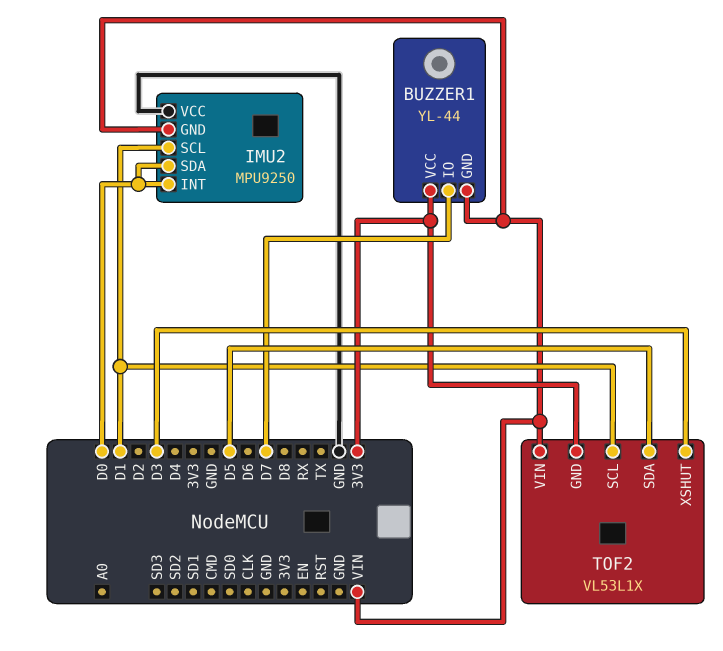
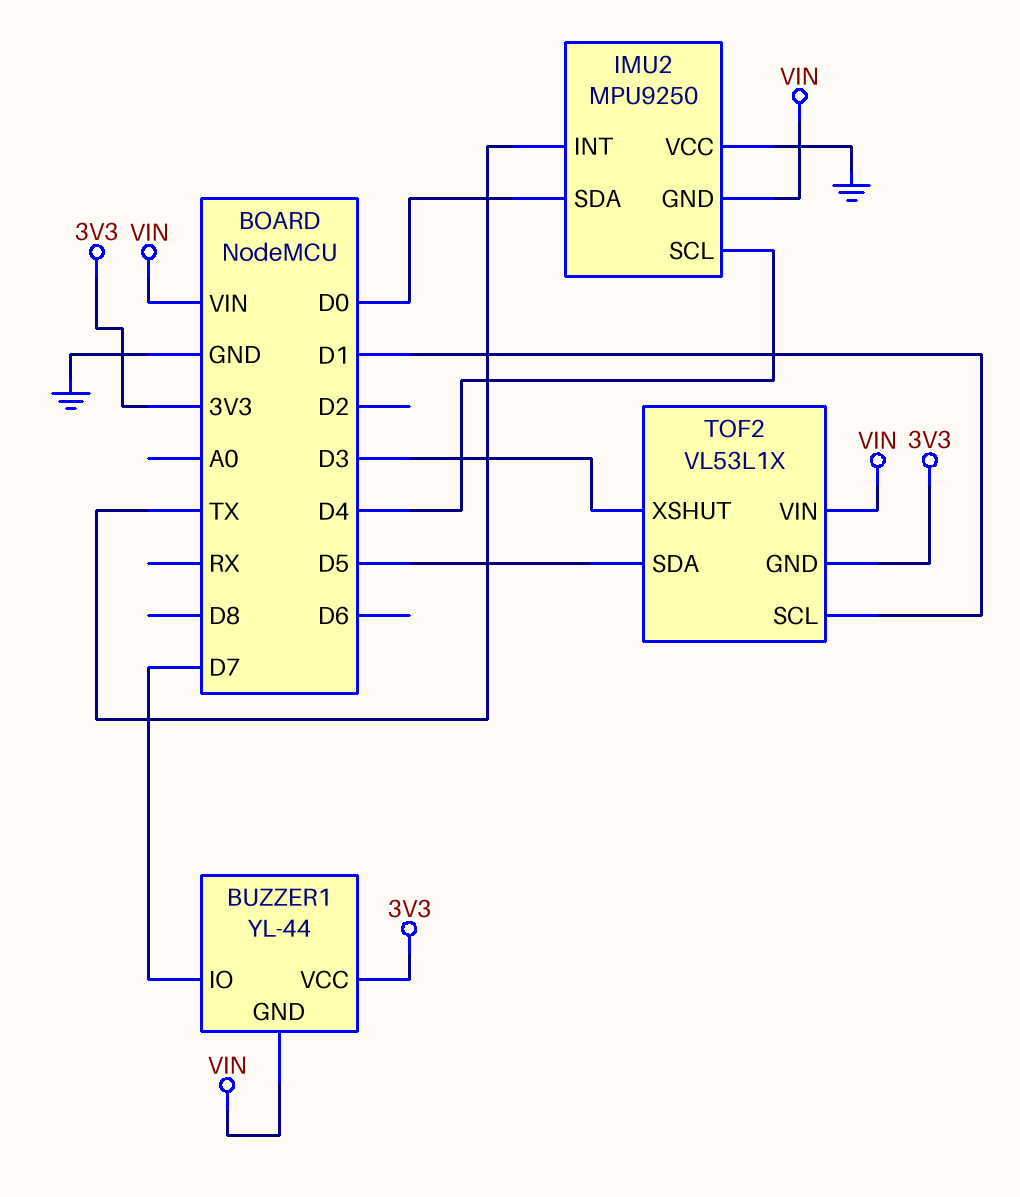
IMU2 pin INT: D0 -> TX
IMU2 pin SCL: D1 -> D4

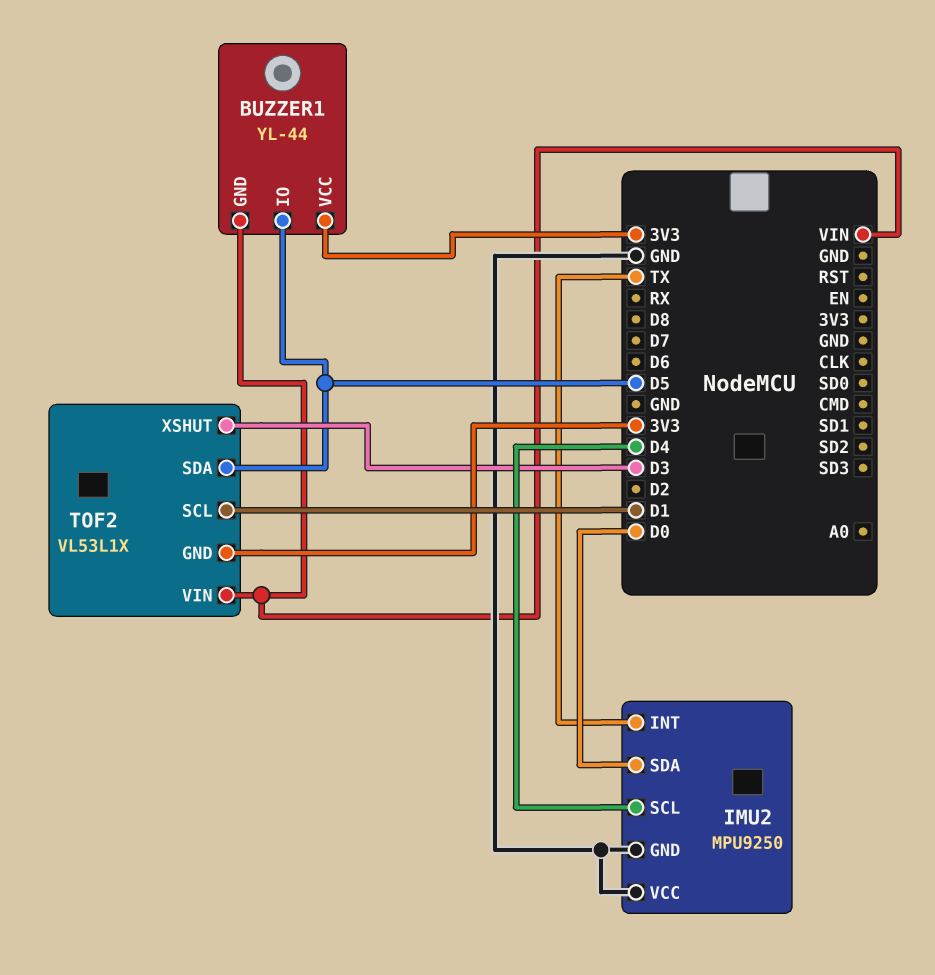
BUZZER1 pin IO: D7 -> D5
IMU2 pin GND: VIN -> GND

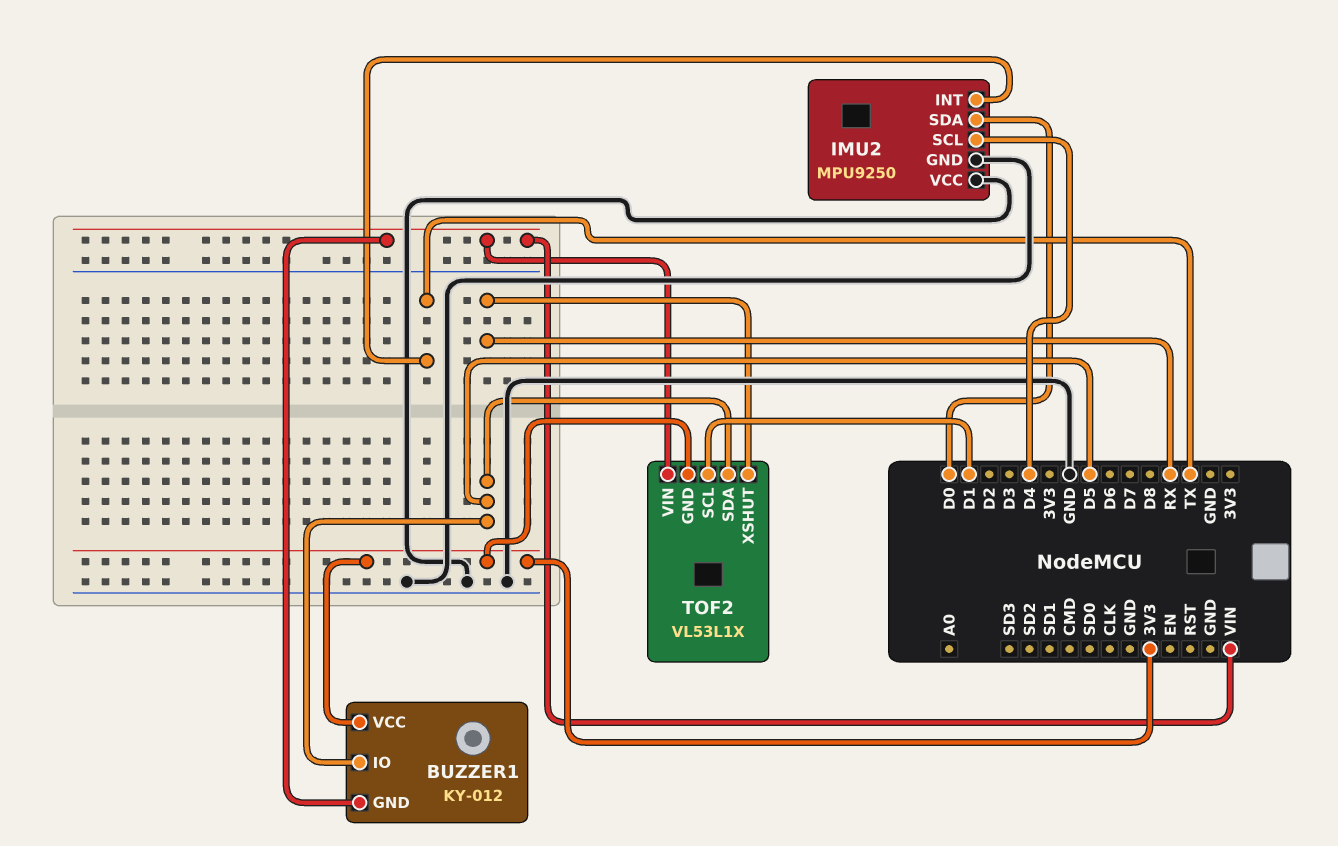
BUZZER1: YL-44 -> KY-012
TOF2 pin XSHUT: D3 -> RX

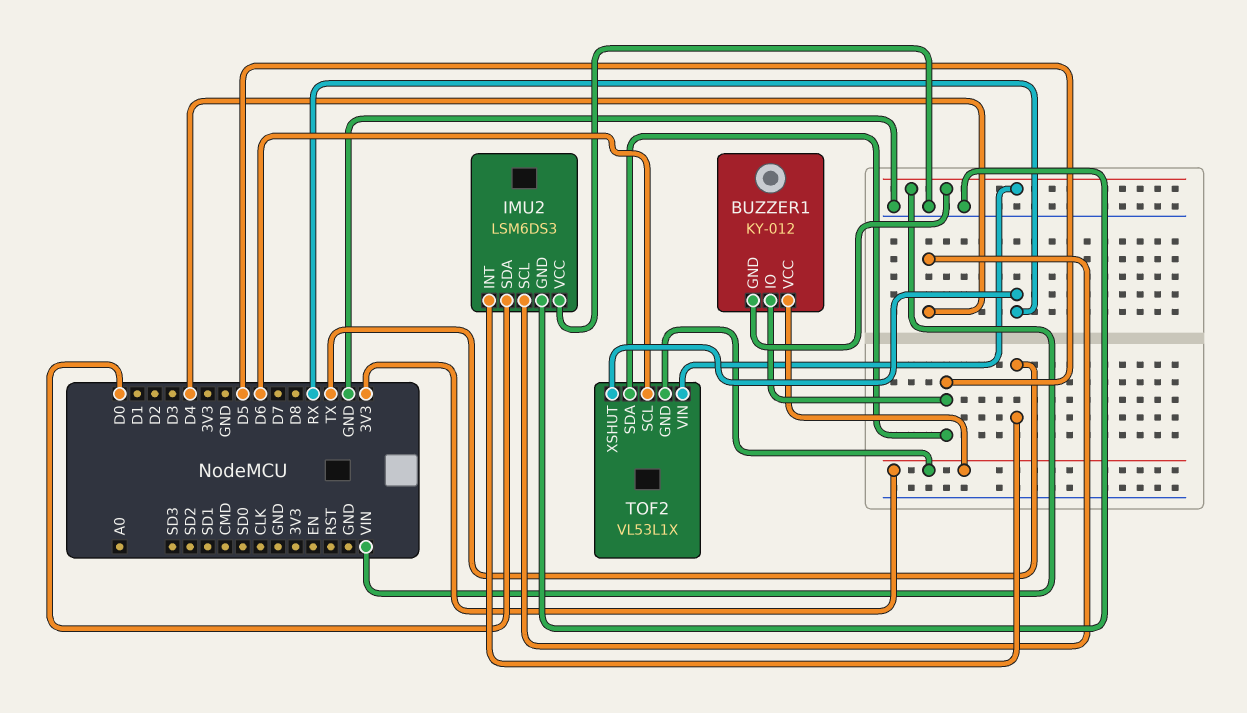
IMU2: MPU9250 -> LSM6DS3
TOF2 pin SCL: D1 -> D6

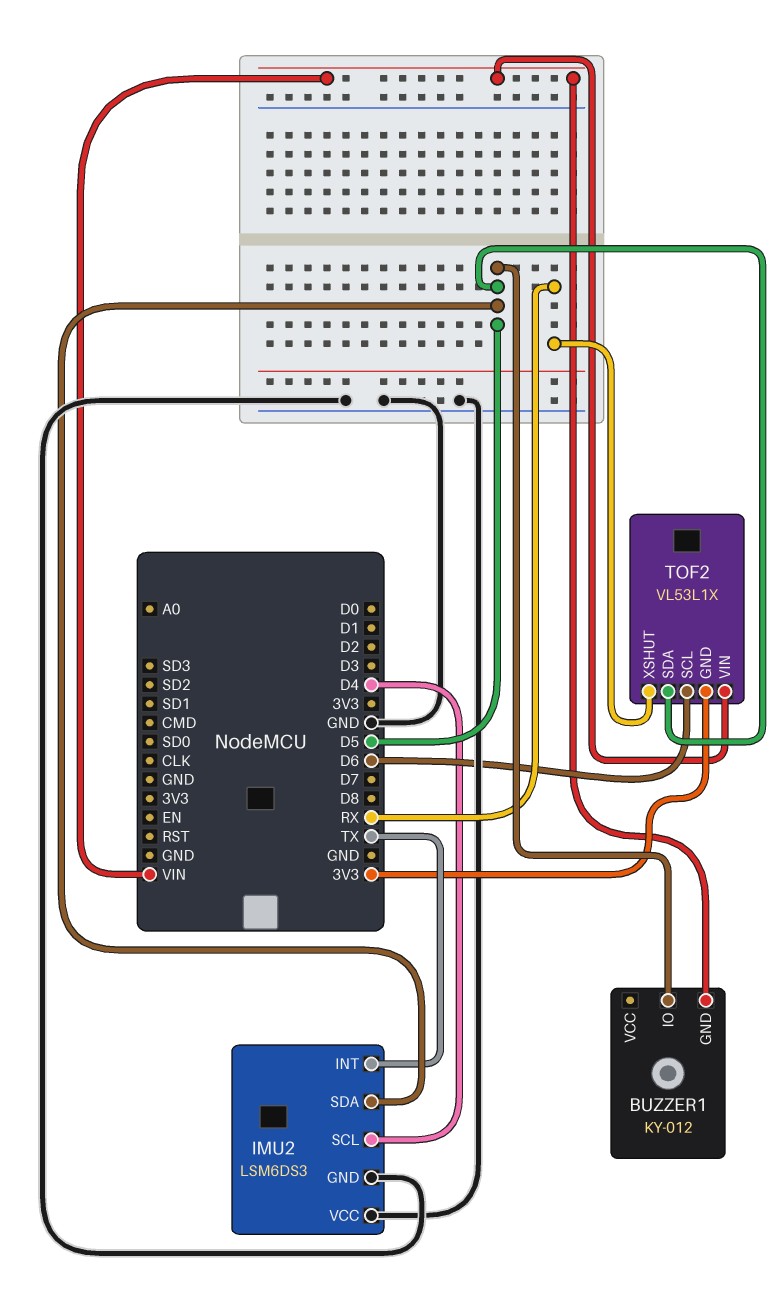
BUZZER1 pin VCC: 3V3 -> none
IMU2 pin SDA: D0 -> D5

